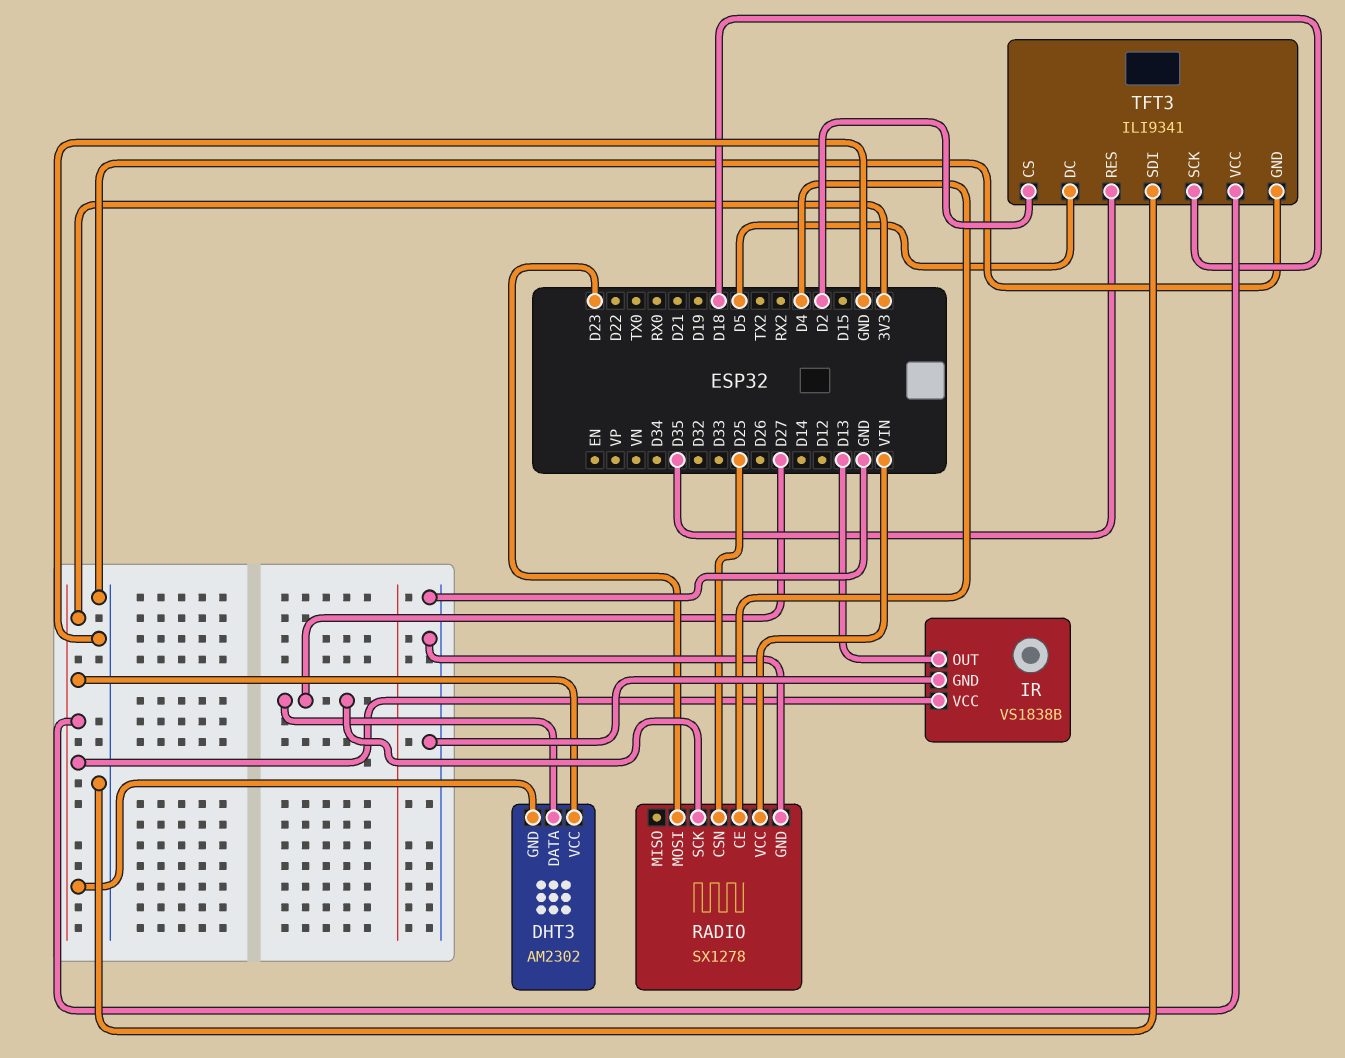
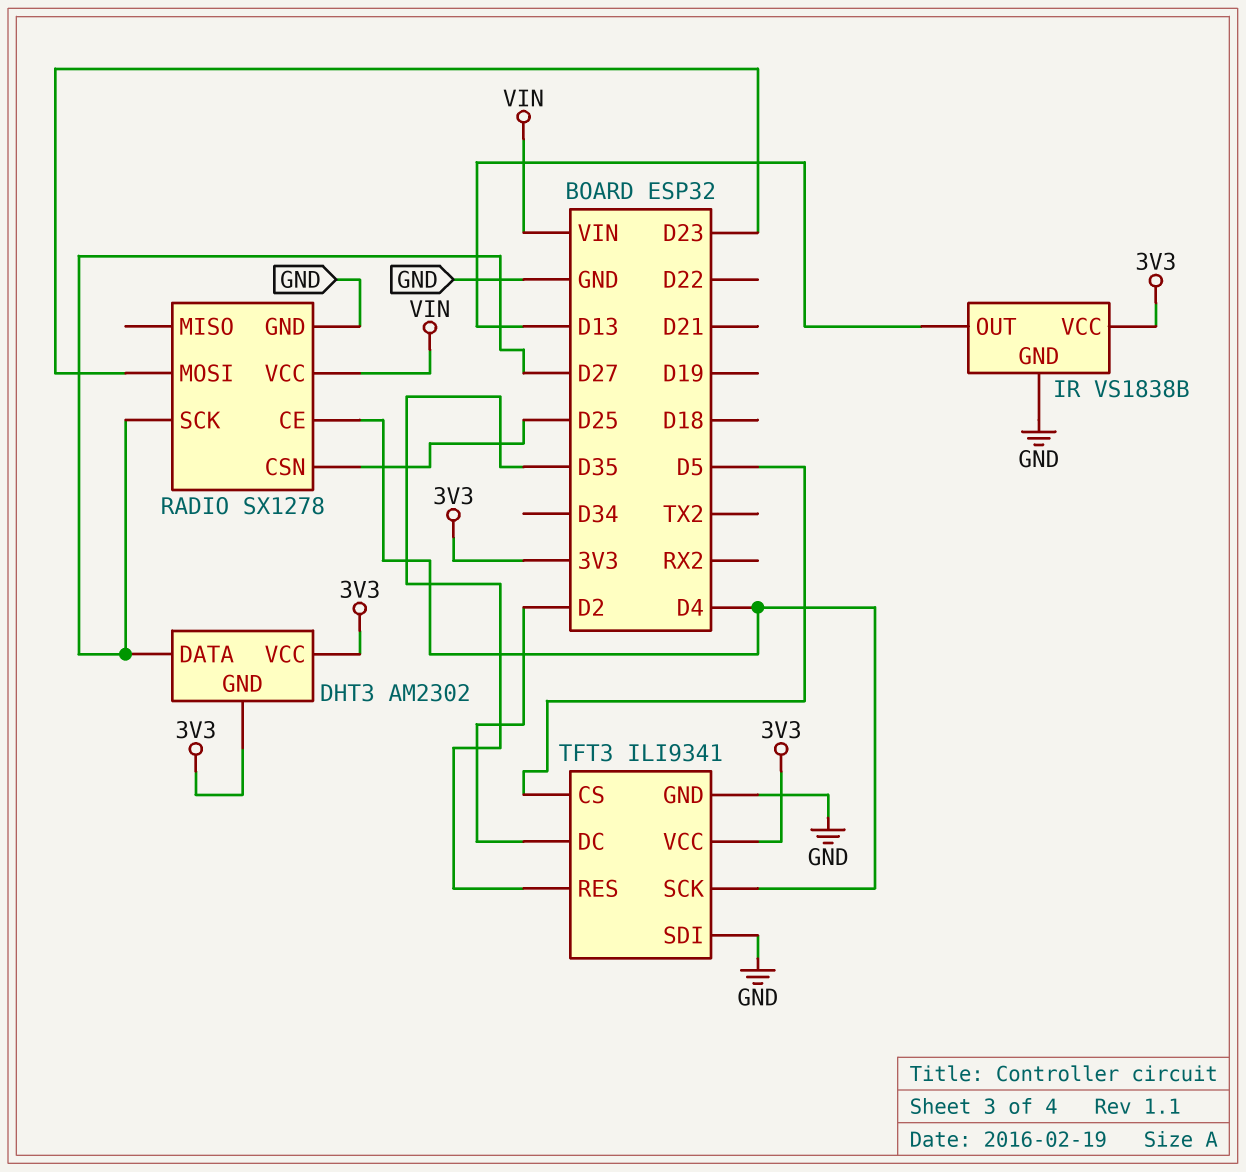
TFT3 pin CS: D2 -> D5
TFT3 pin DC: D5 -> D2
TFT3 pin SCK: D18 -> D4

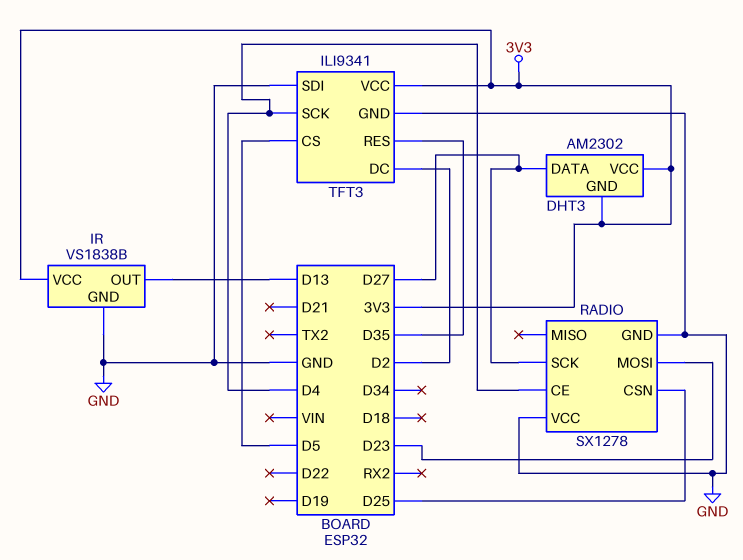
RADIO pin VCC: VIN -> GND

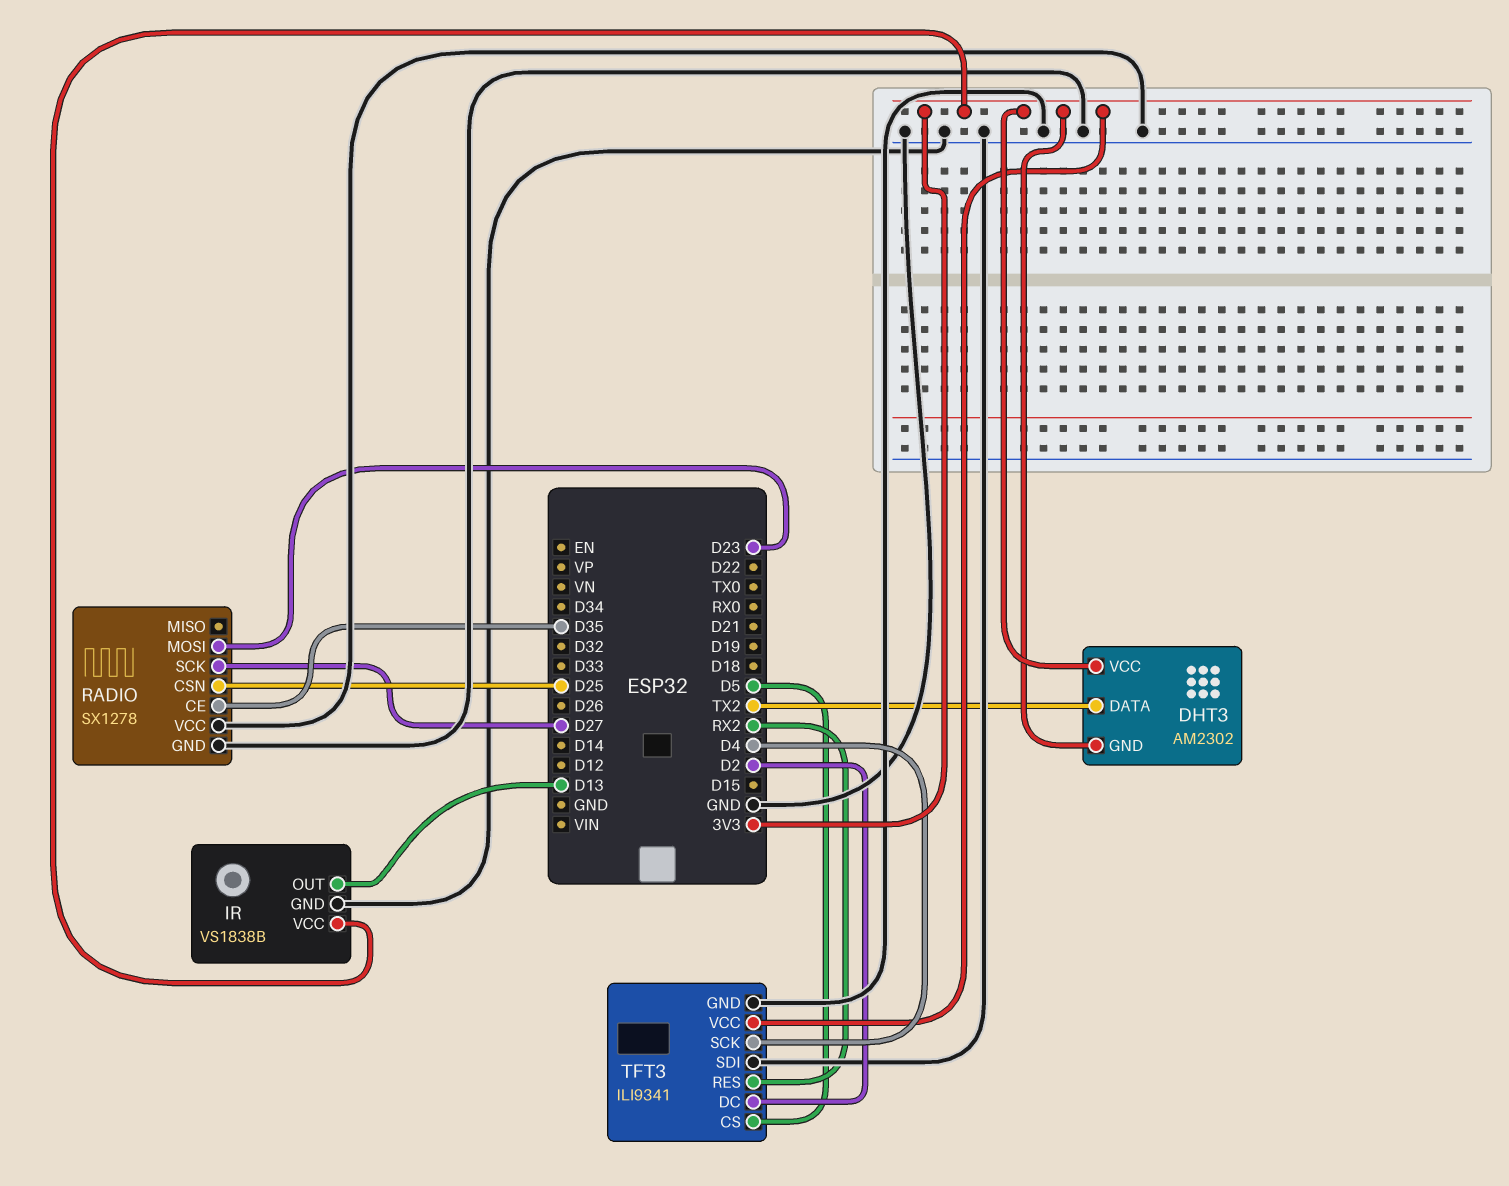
DHT3 pin DATA: D27 -> TX2
RADIO pin CE: D4 -> D35
TFT3 pin RES: D35 -> RX2

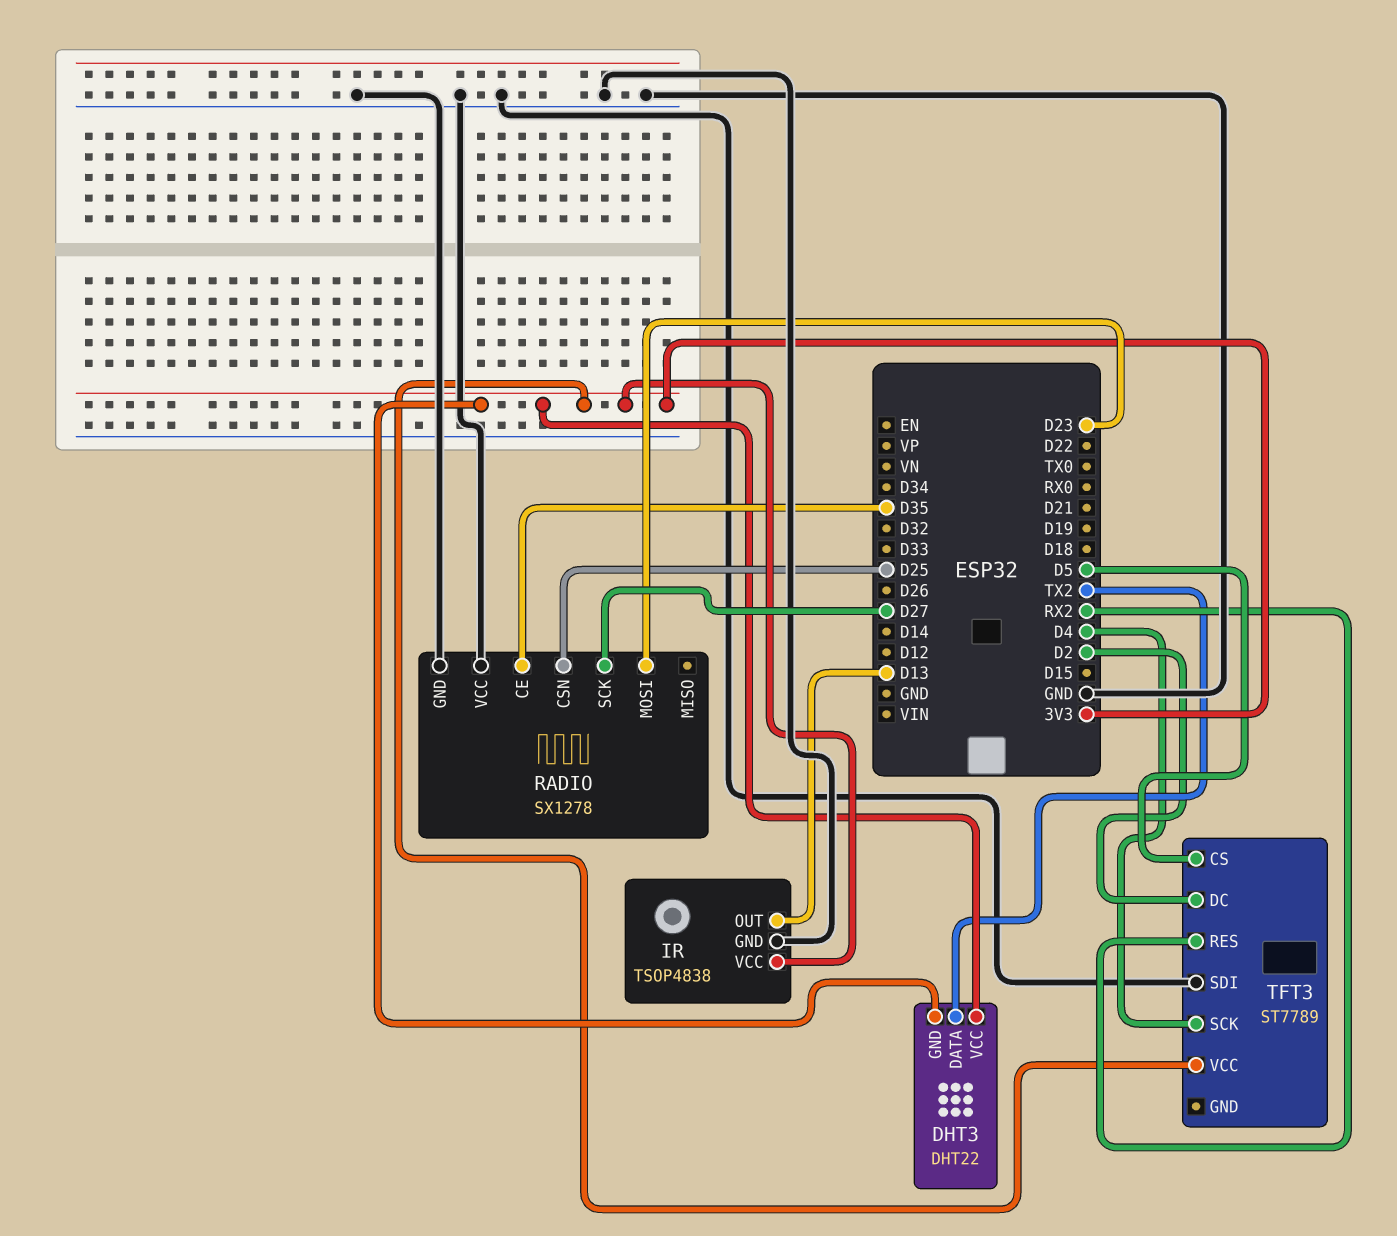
DHT3: AM2302 -> DHT22
IR: VS1838B -> TSOP4838
TFT3: ILI9341 -> ST7789
TFT3 pin GND: GND -> none

